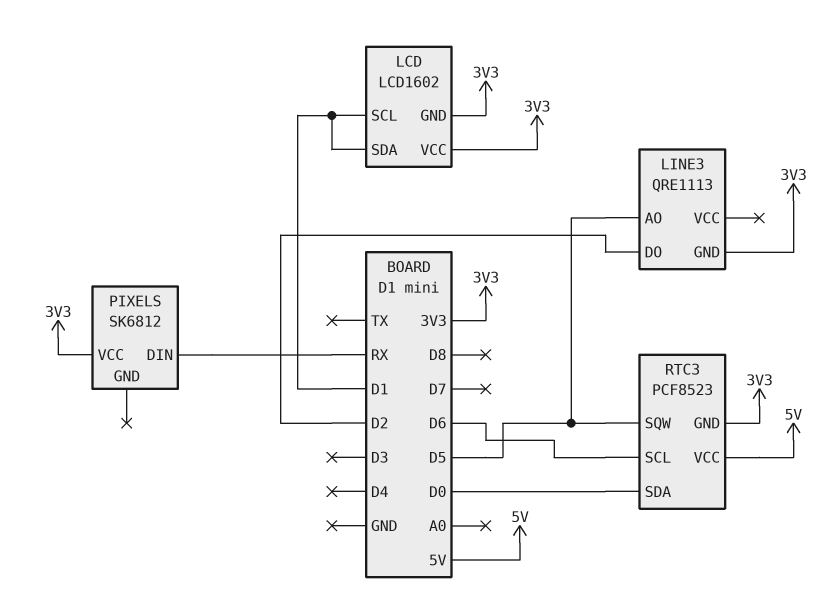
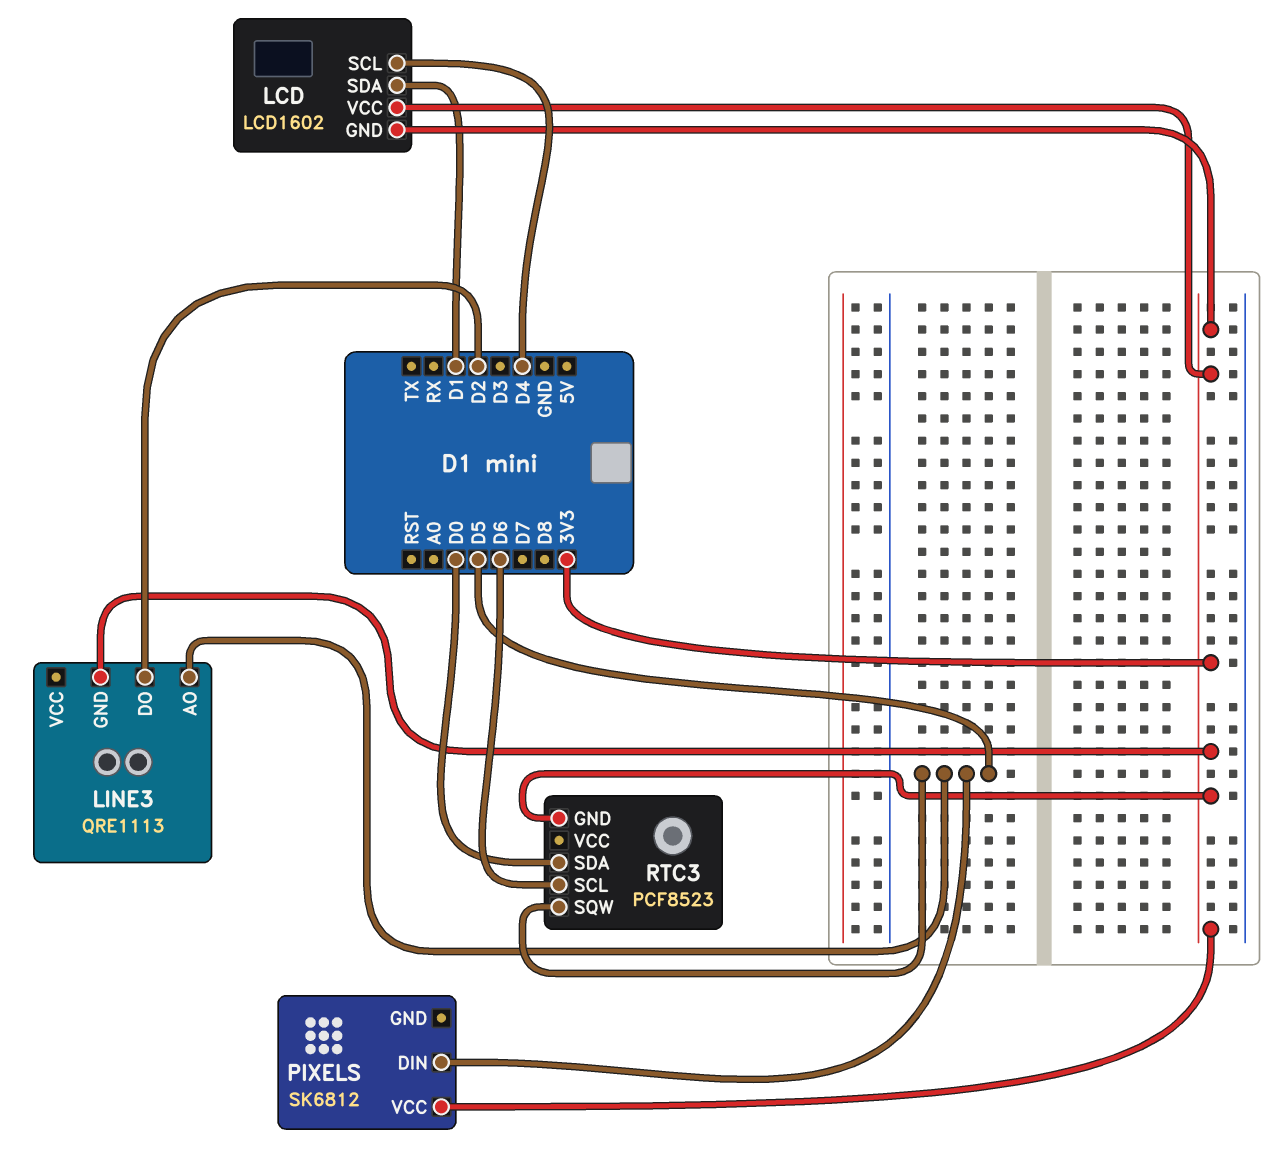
LCD pin SCL: D1 -> D4
PIXELS pin DIN: RX -> D5
RTC3 pin VCC: 5V -> none

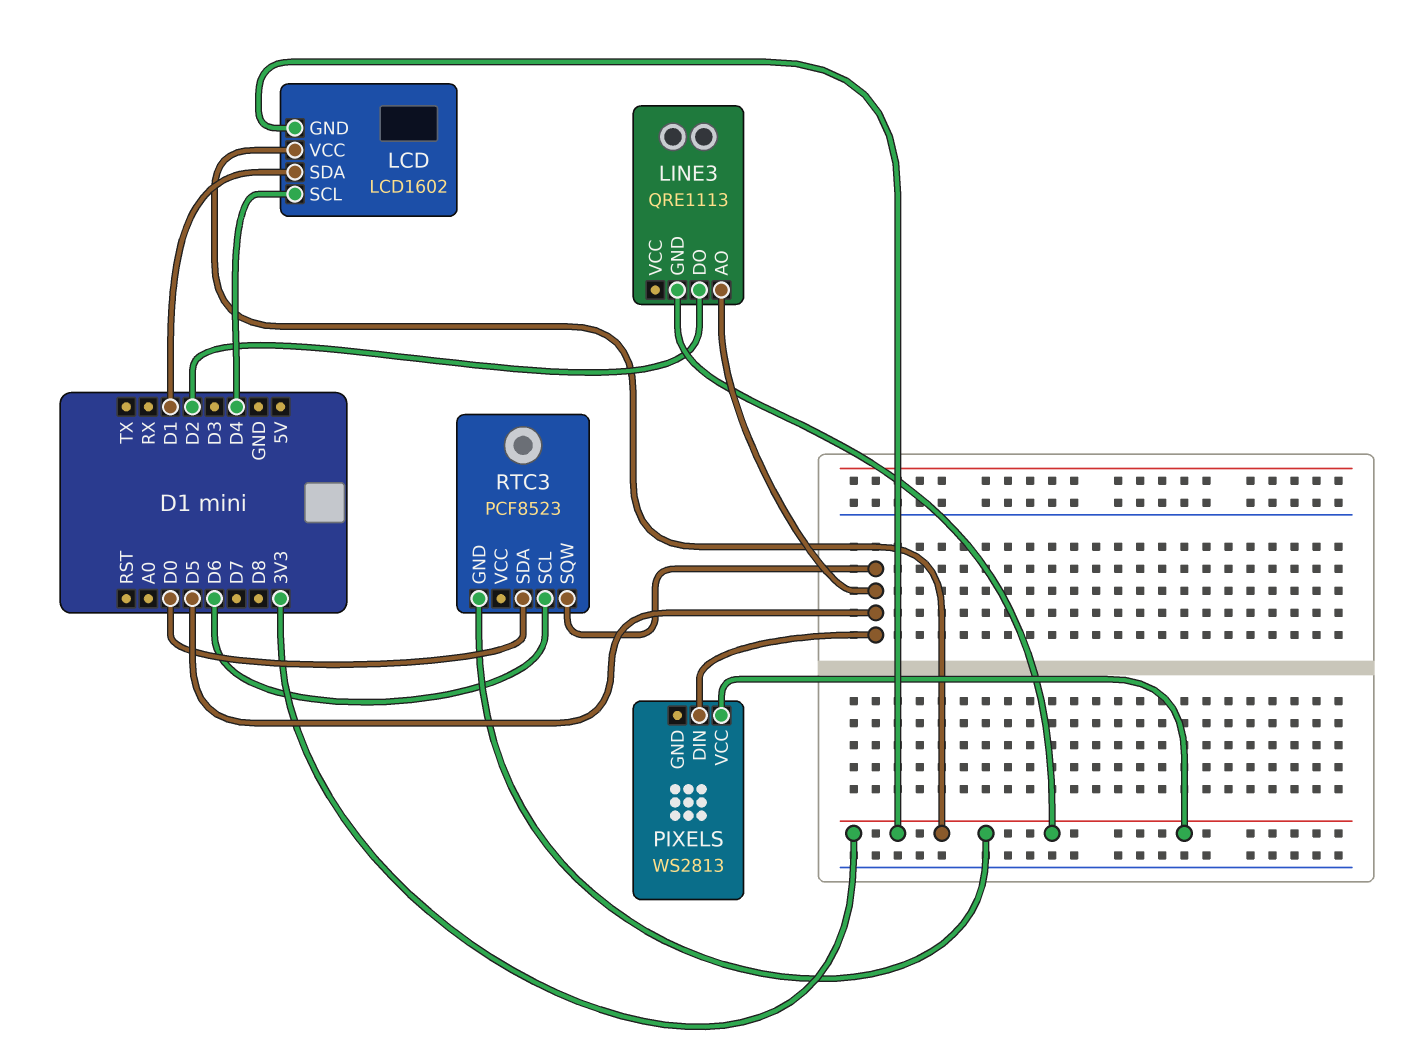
PIXELS: SK6812 -> WS2813

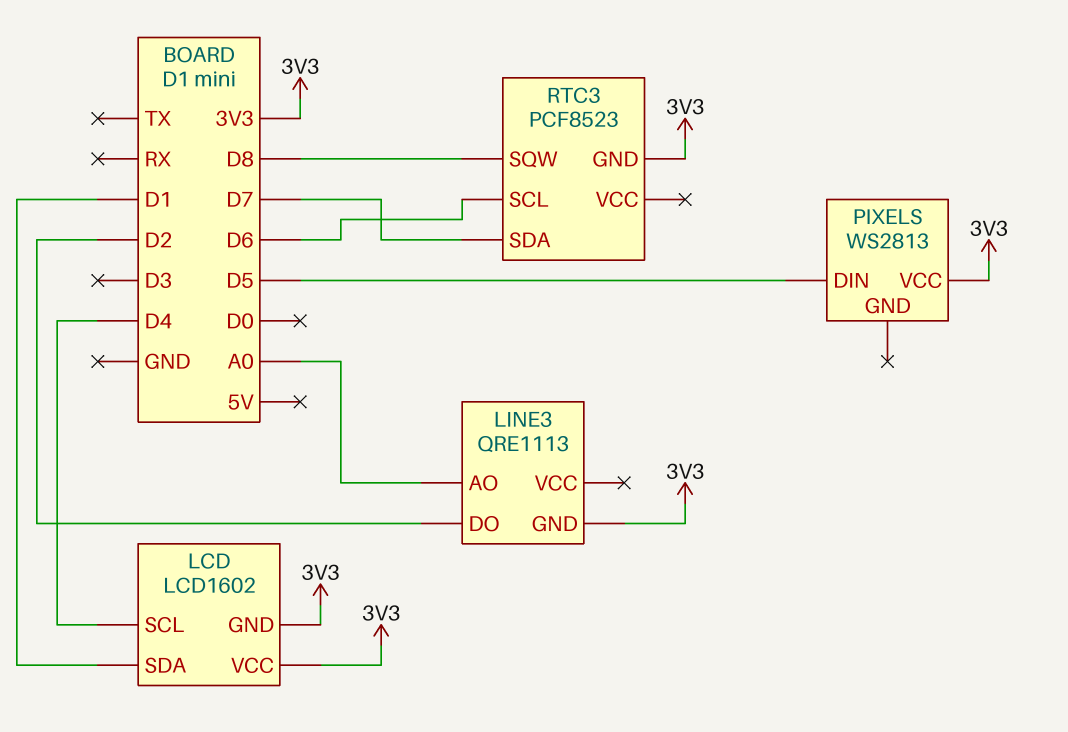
LINE3 pin AO: D5 -> A0
RTC3 pin SDA: D0 -> D7
RTC3 pin SQW: D5 -> D8

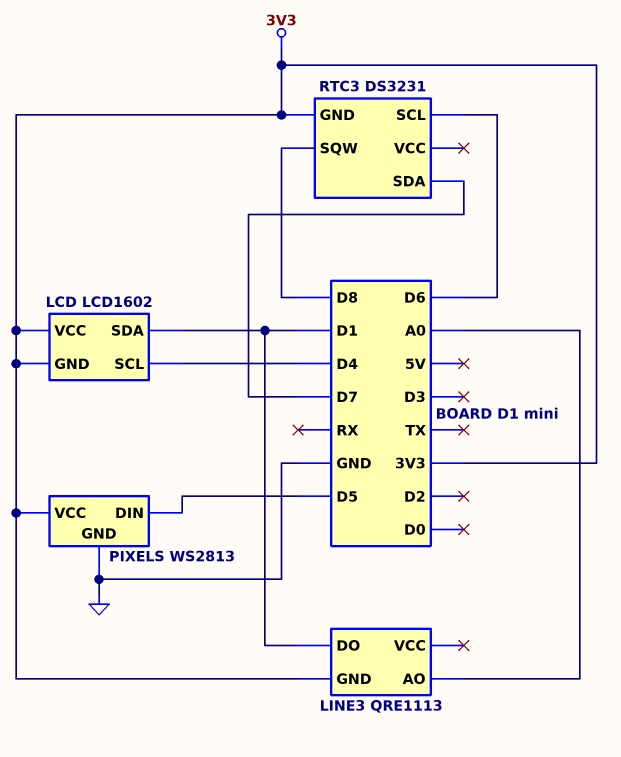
LINE3 pin DO: D2 -> D1
PIXELS pin GND: none -> GND
RTC3: PCF8523 -> DS3231

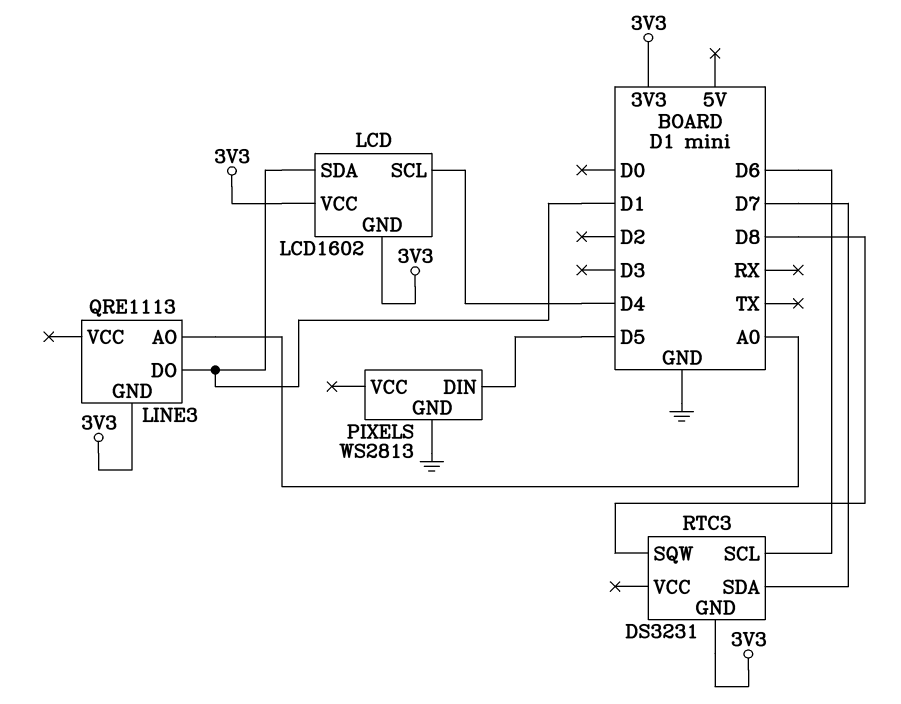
PIXELS pin VCC: 3V3 -> none

